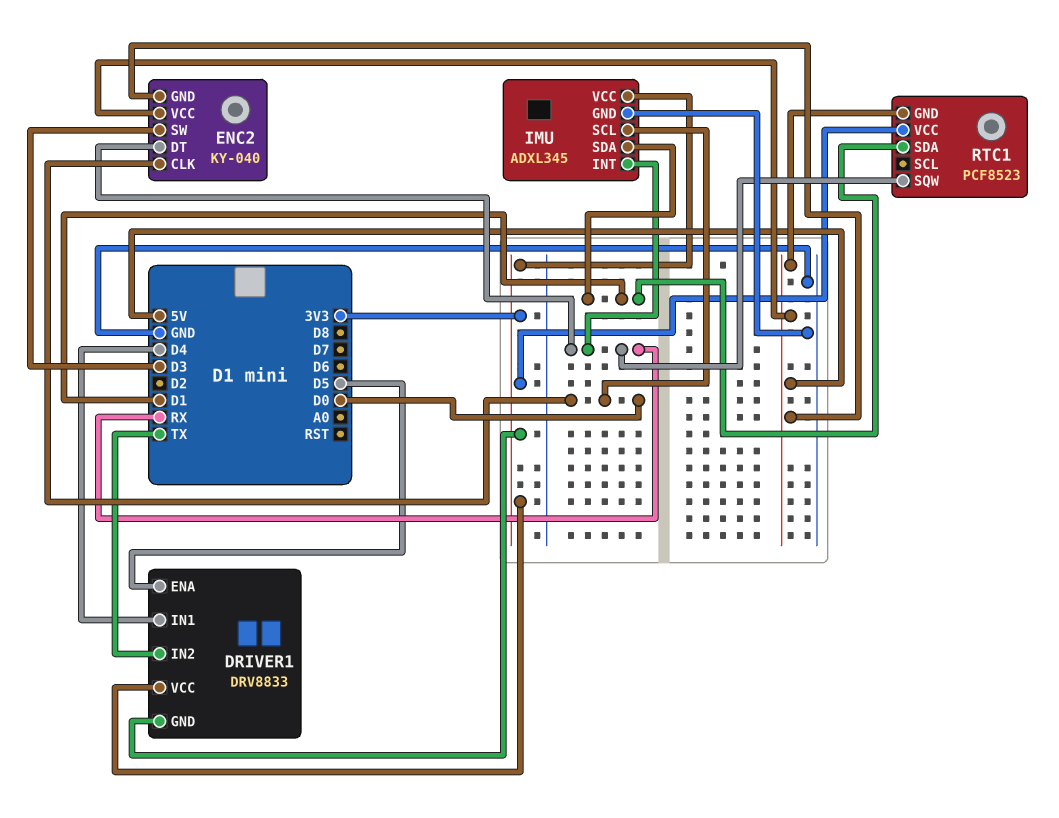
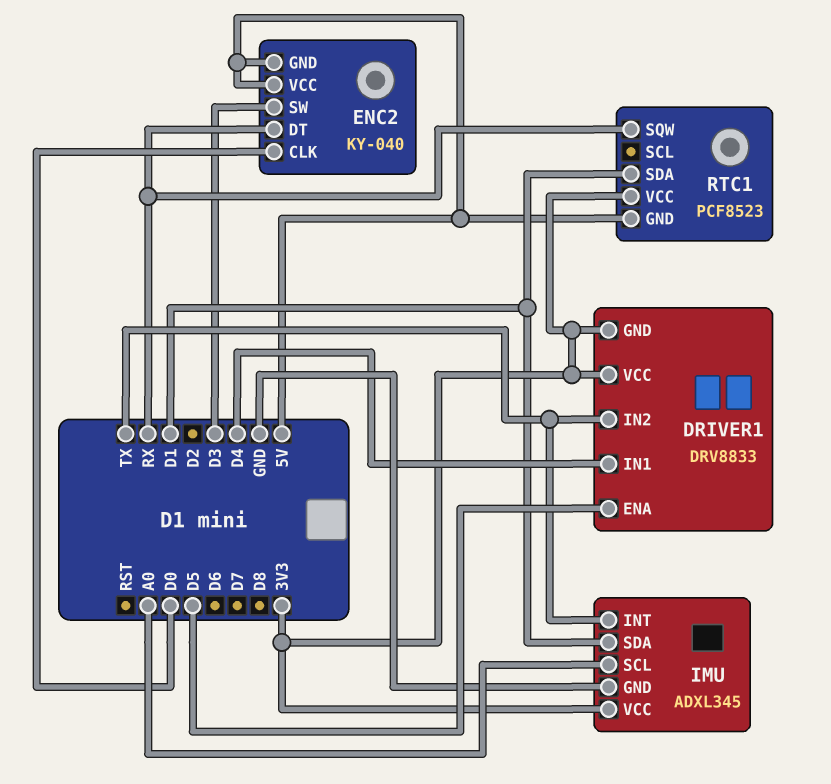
IMU pin INT: RX -> TX
IMU pin SCL: D0 -> A0

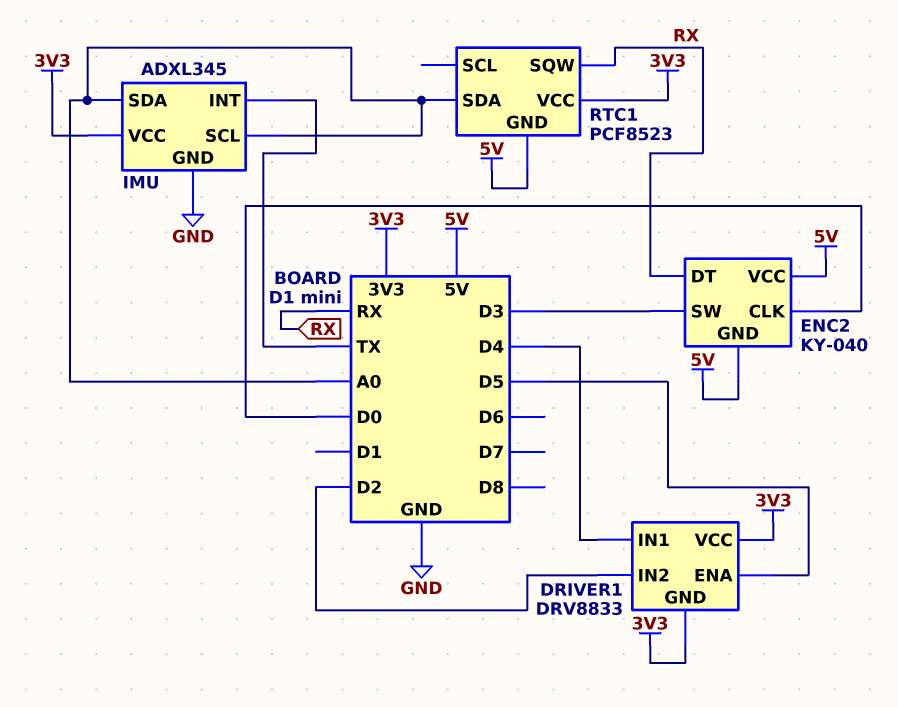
DRIVER1 pin IN2: TX -> D2
IMU pin SDA: D1 -> A0
RTC1 pin SDA: D1 -> A0

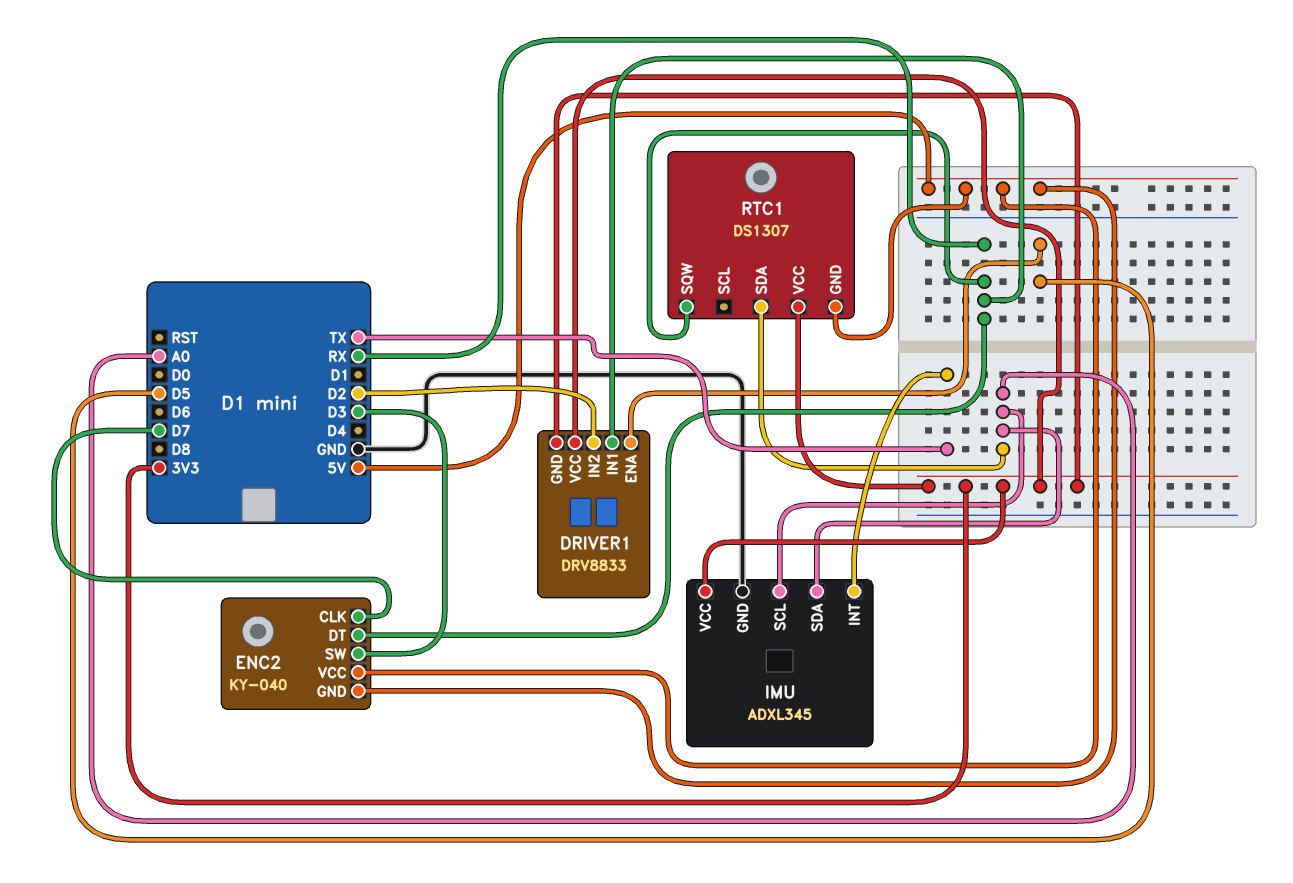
DRIVER1 pin IN1: D4 -> RX
ENC2 pin CLK: D0 -> D7
RTC1: PCF8523 -> DS1307

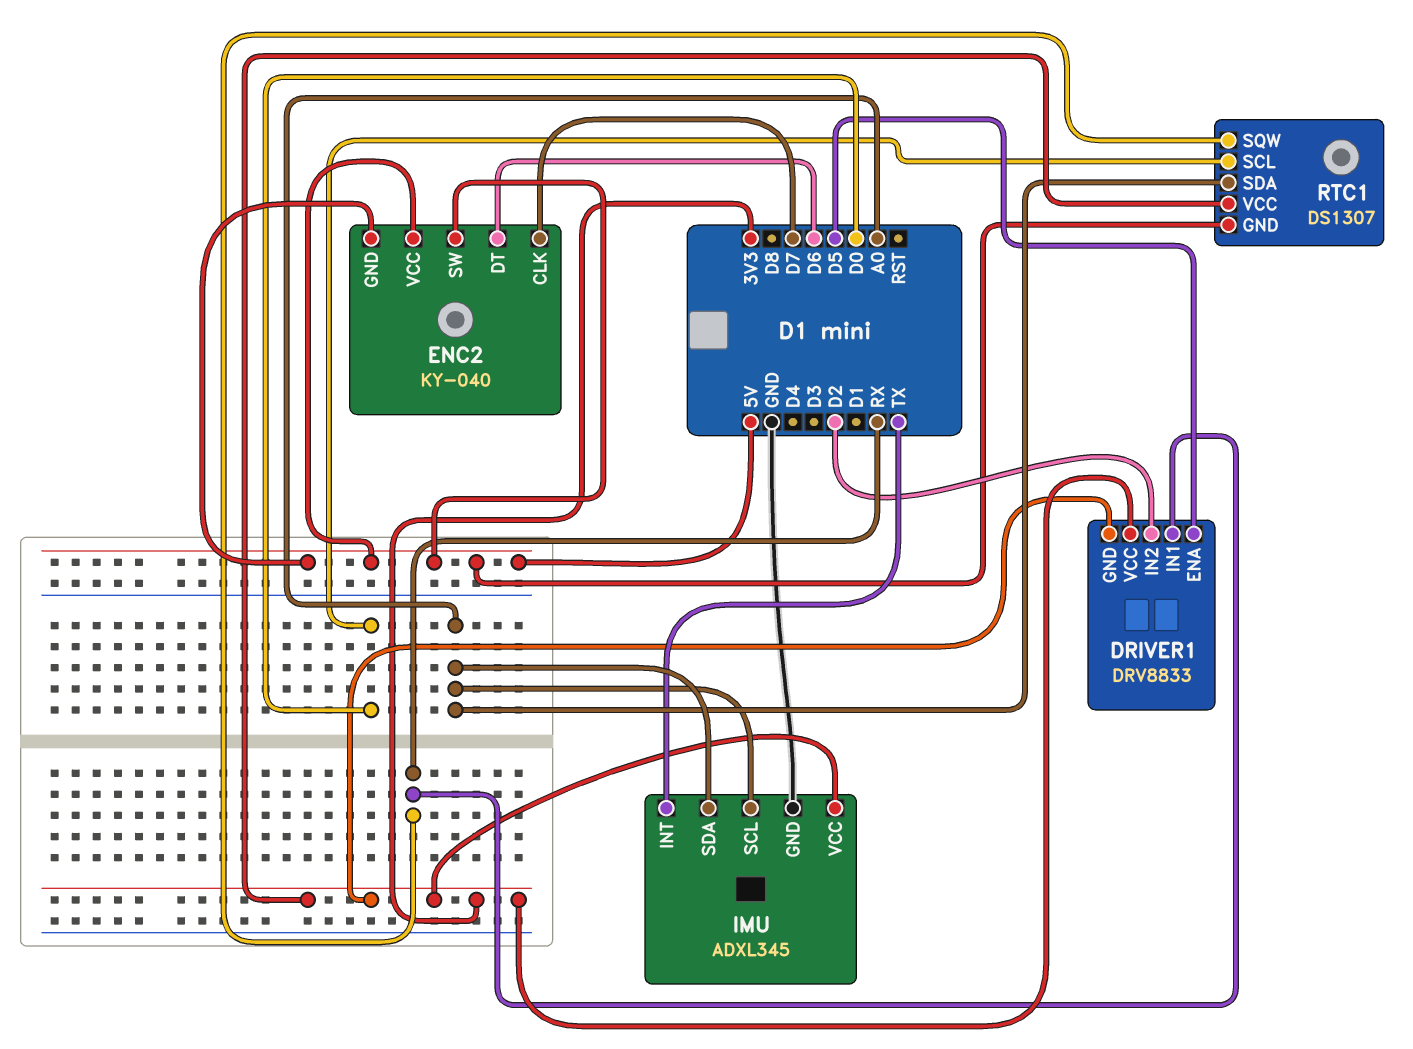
ENC2 pin DT: RX -> D6
ENC2 pin SW: D3 -> 5V
RTC1 pin SCL: none -> D0

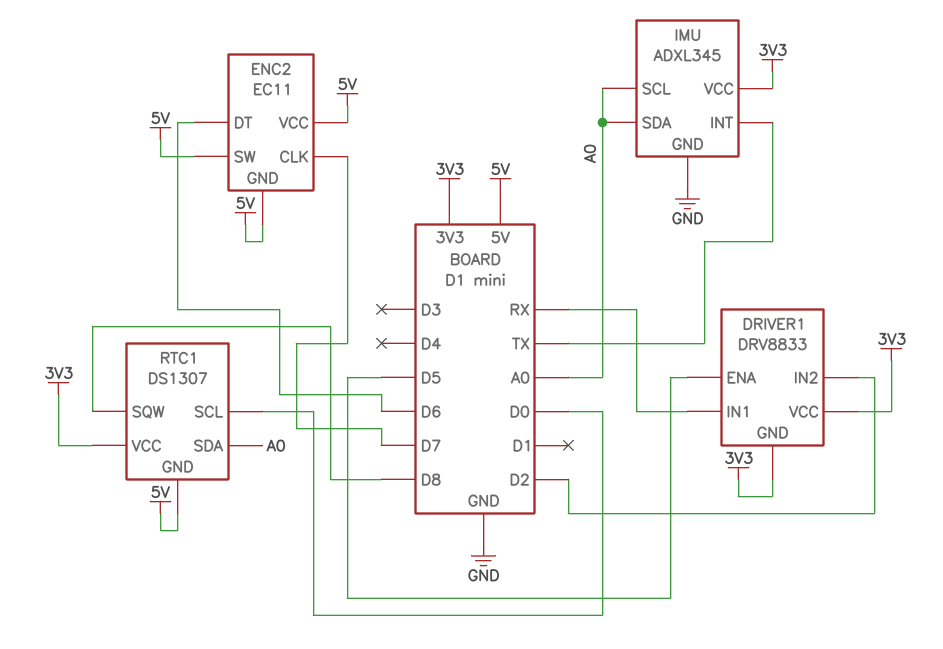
ENC2: KY-040 -> EC11
RTC1 pin SQW: RX -> D8

